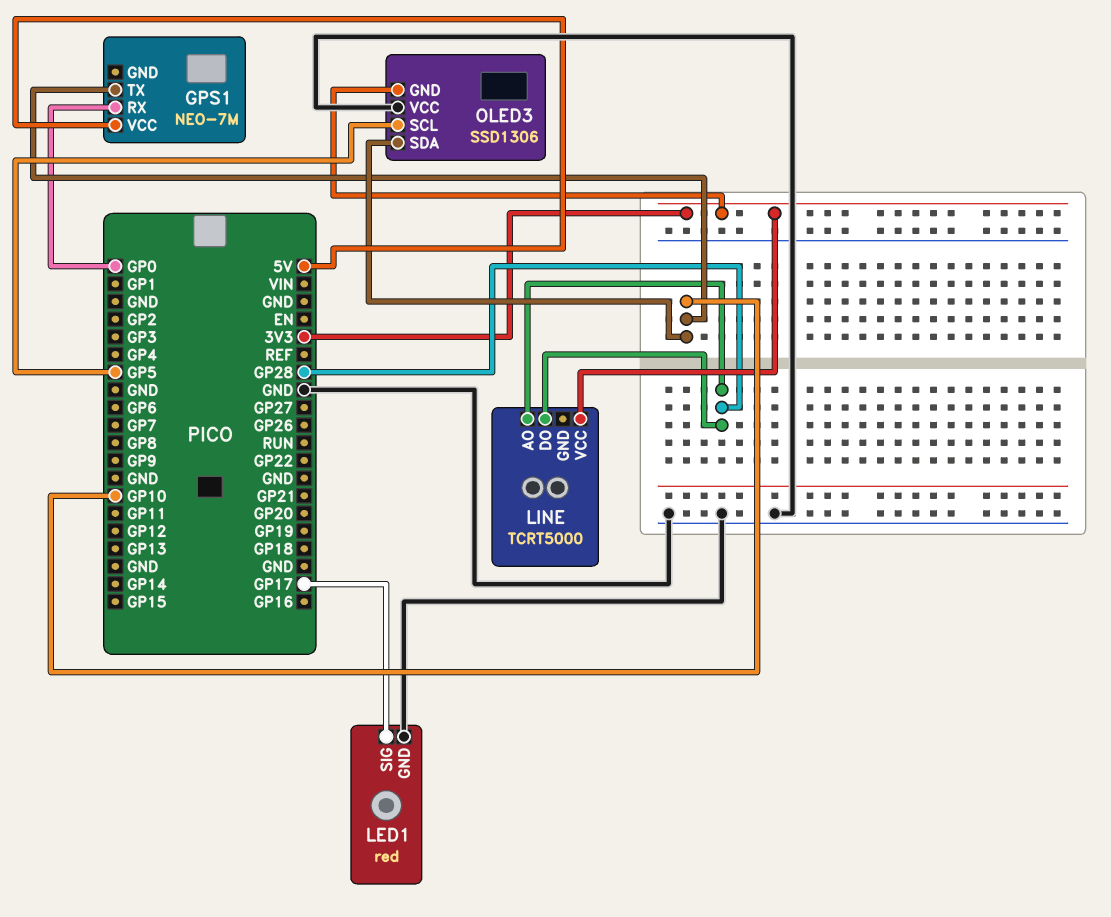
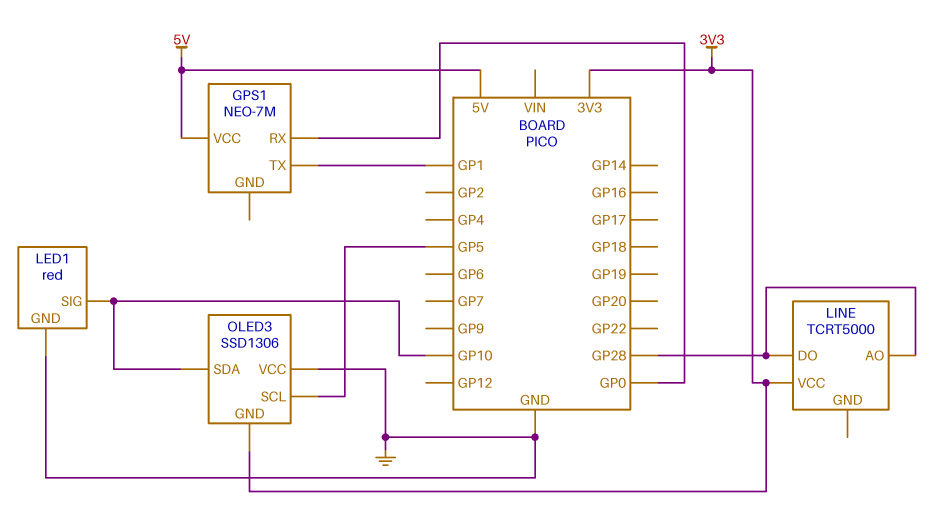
GPS1 pin TX: GP10 -> GP1
LED1 pin SIG: GP17 -> GP10

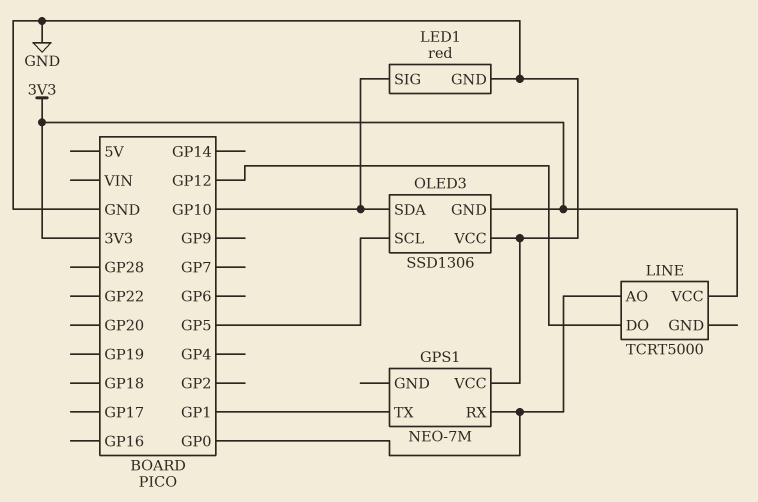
GPS1 pin VCC: 5V -> GND
LINE pin AO: GP28 -> GP0
LINE pin DO: GP28 -> GP12

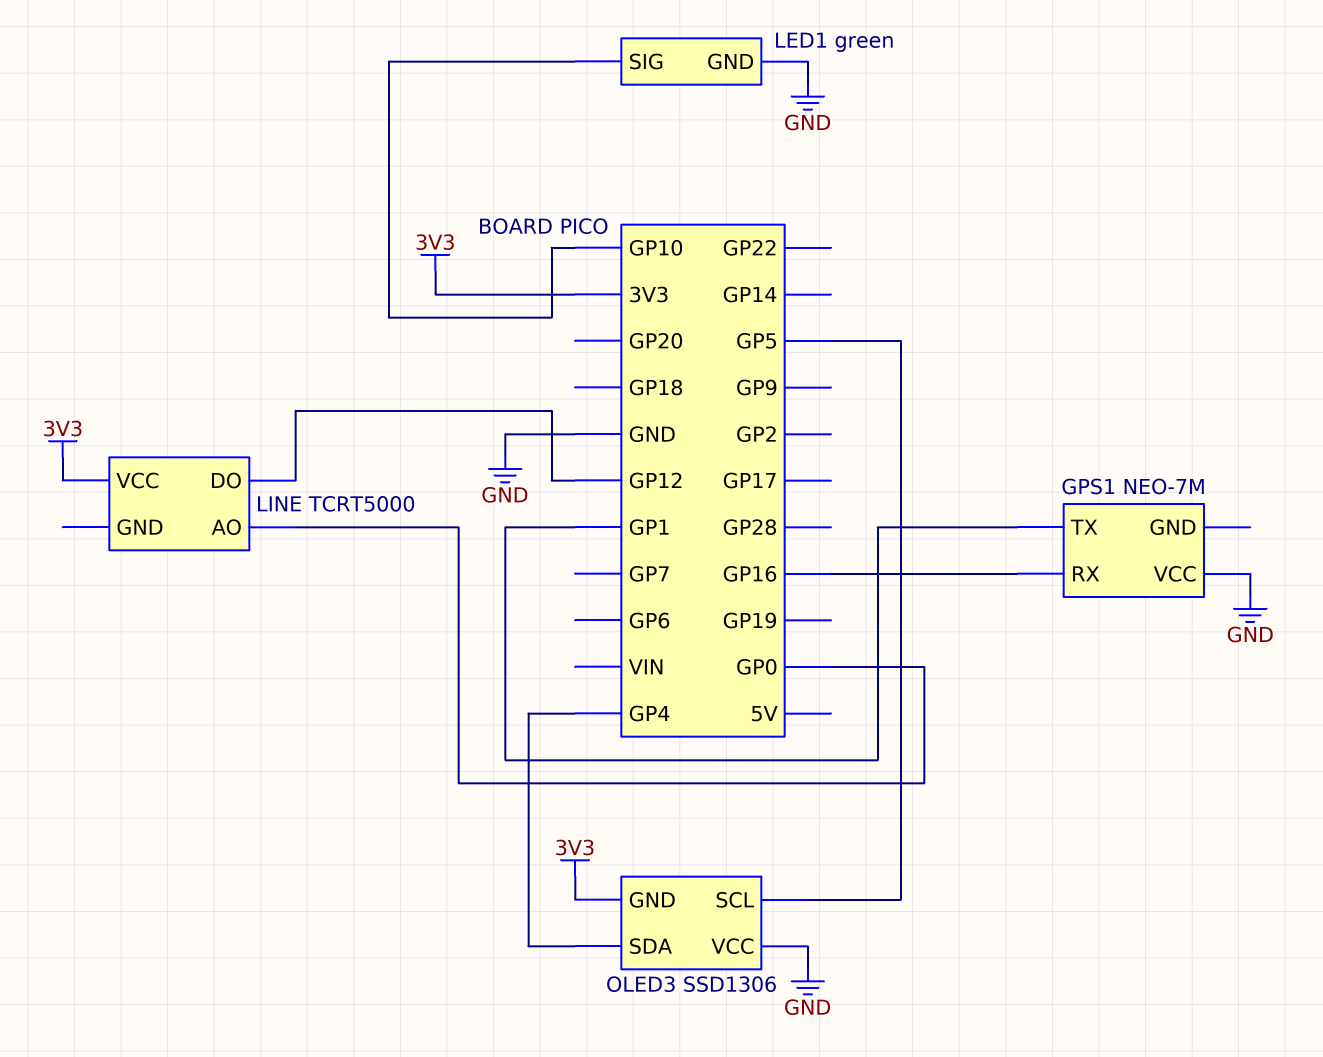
GPS1 pin RX: GP0 -> GP16
LED1: red -> green
OLED3 pin SDA: GP10 -> GP4

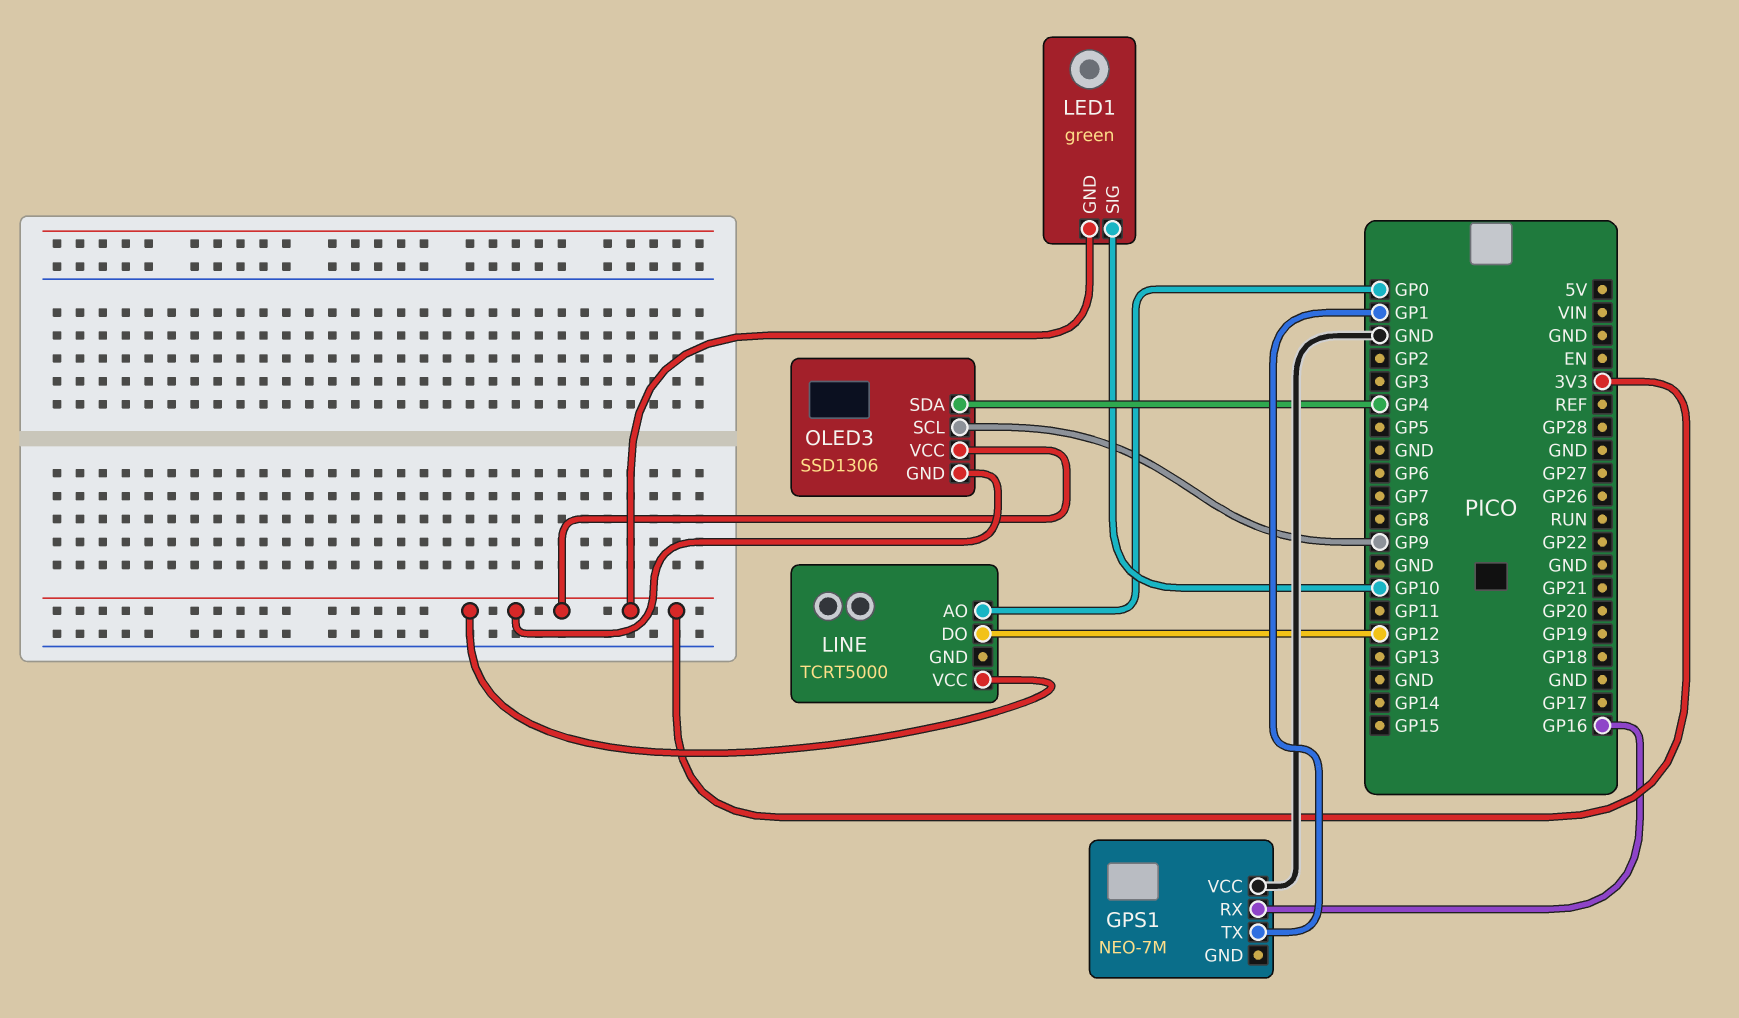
LED1 pin GND: GND -> 3V3
OLED3 pin SCL: GP5 -> GP9
OLED3 pin VCC: GND -> 3V3

